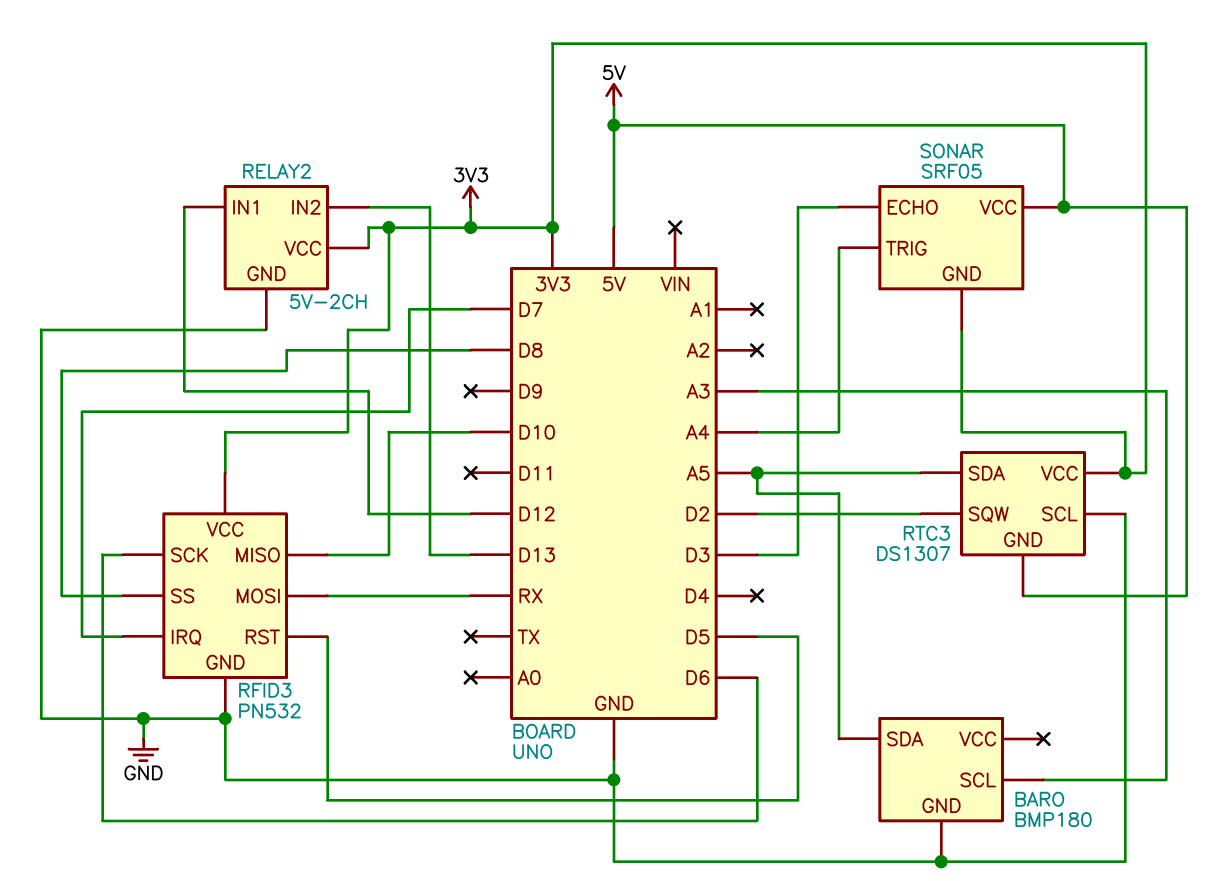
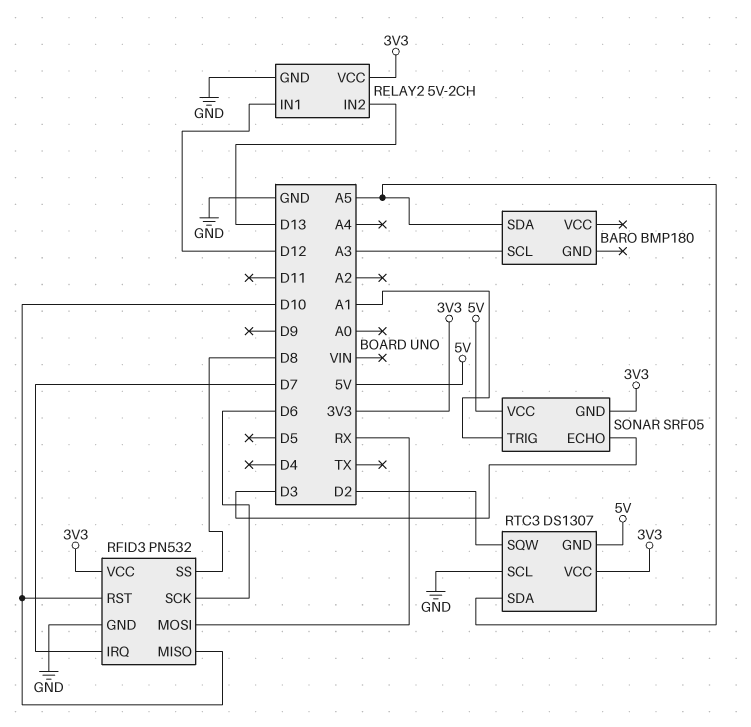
BARO pin GND: GND -> none
RFID3 pin RST: D5 -> D10
SONAR pin TRIG: A4 -> A1

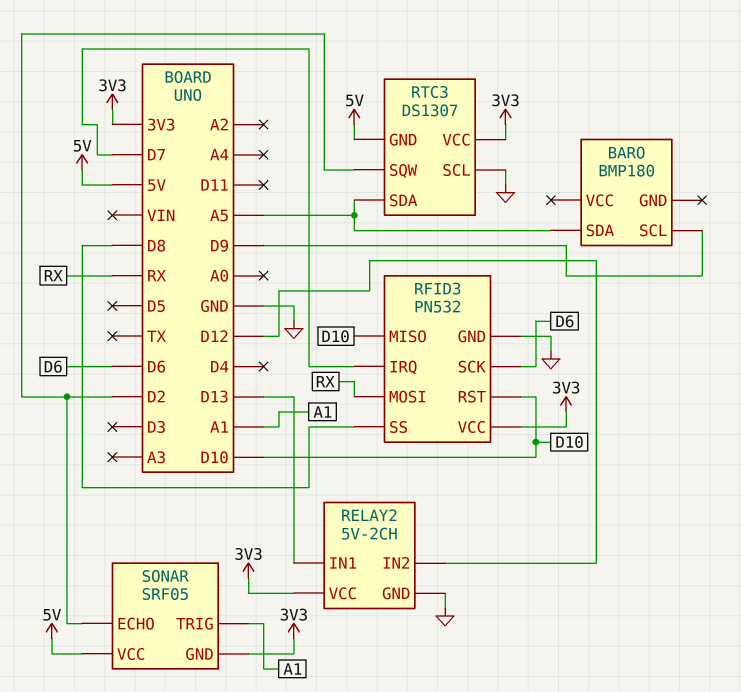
BARO pin SCL: A3 -> D9
RELAY2 pin IN1: D12 -> D13
RELAY2 pin IN2: D13 -> D12
SONAR pin ECHO: D3 -> D2

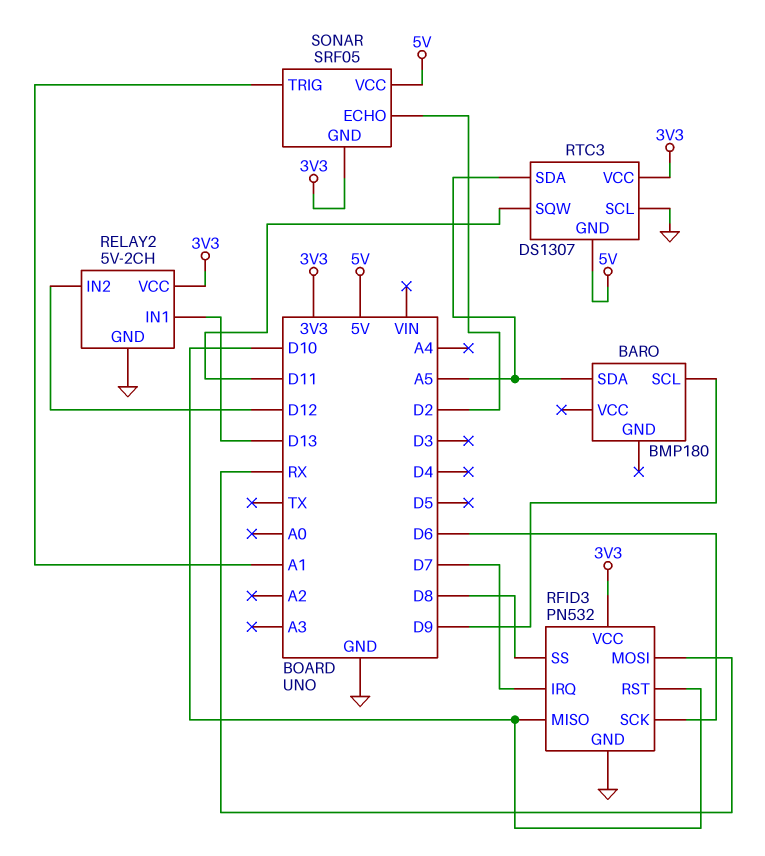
RTC3 pin SQW: D2 -> D11

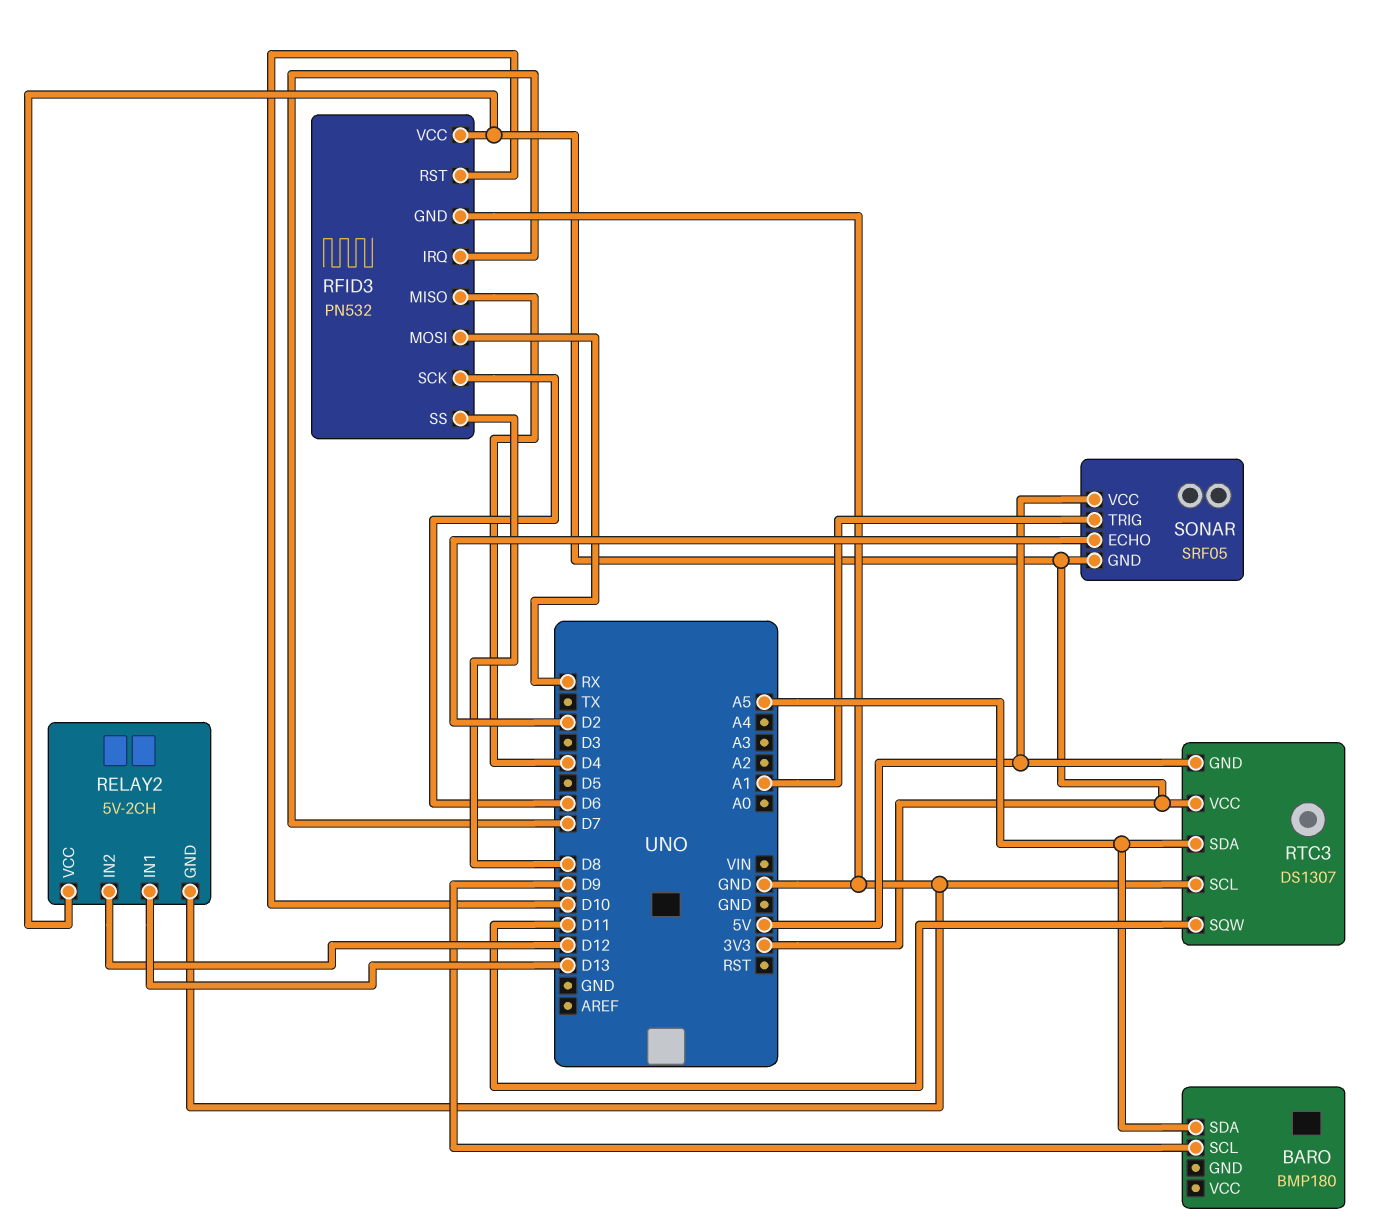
RFID3 pin MISO: D10 -> D4

